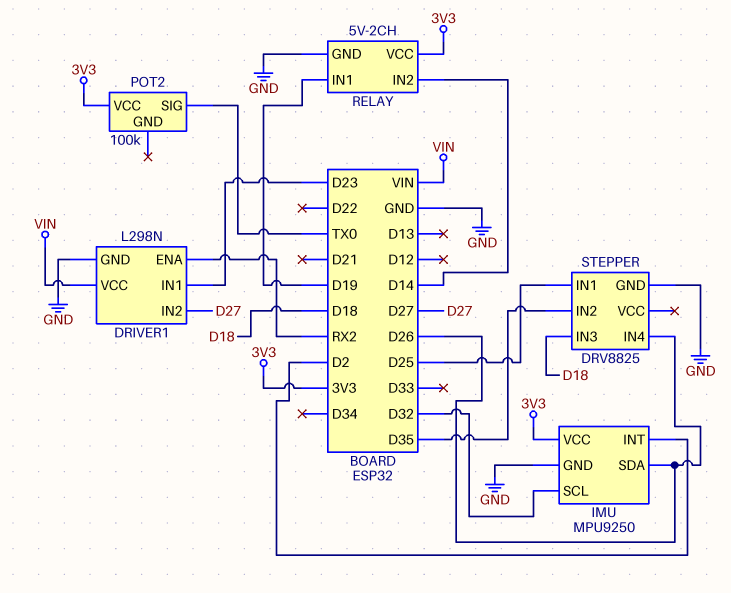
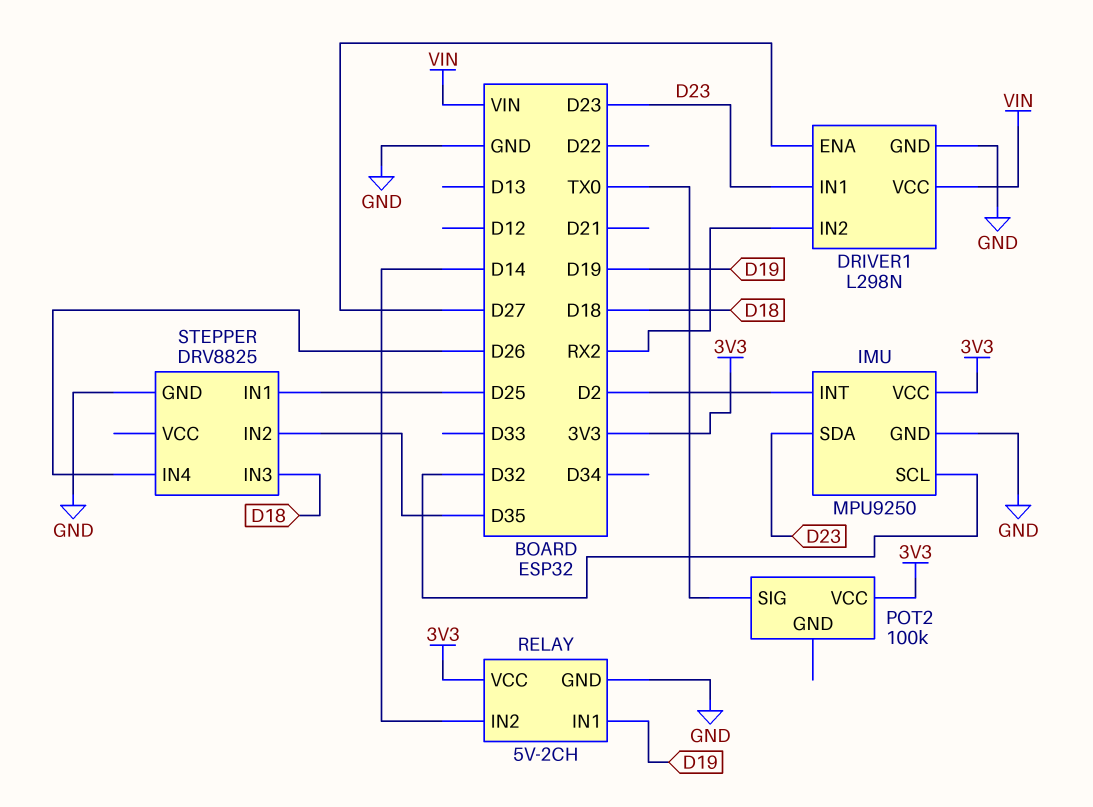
DRIVER1 pin ENA: RX2 -> D27
DRIVER1 pin IN2: D27 -> RX2
IMU pin SDA: D26 -> D23

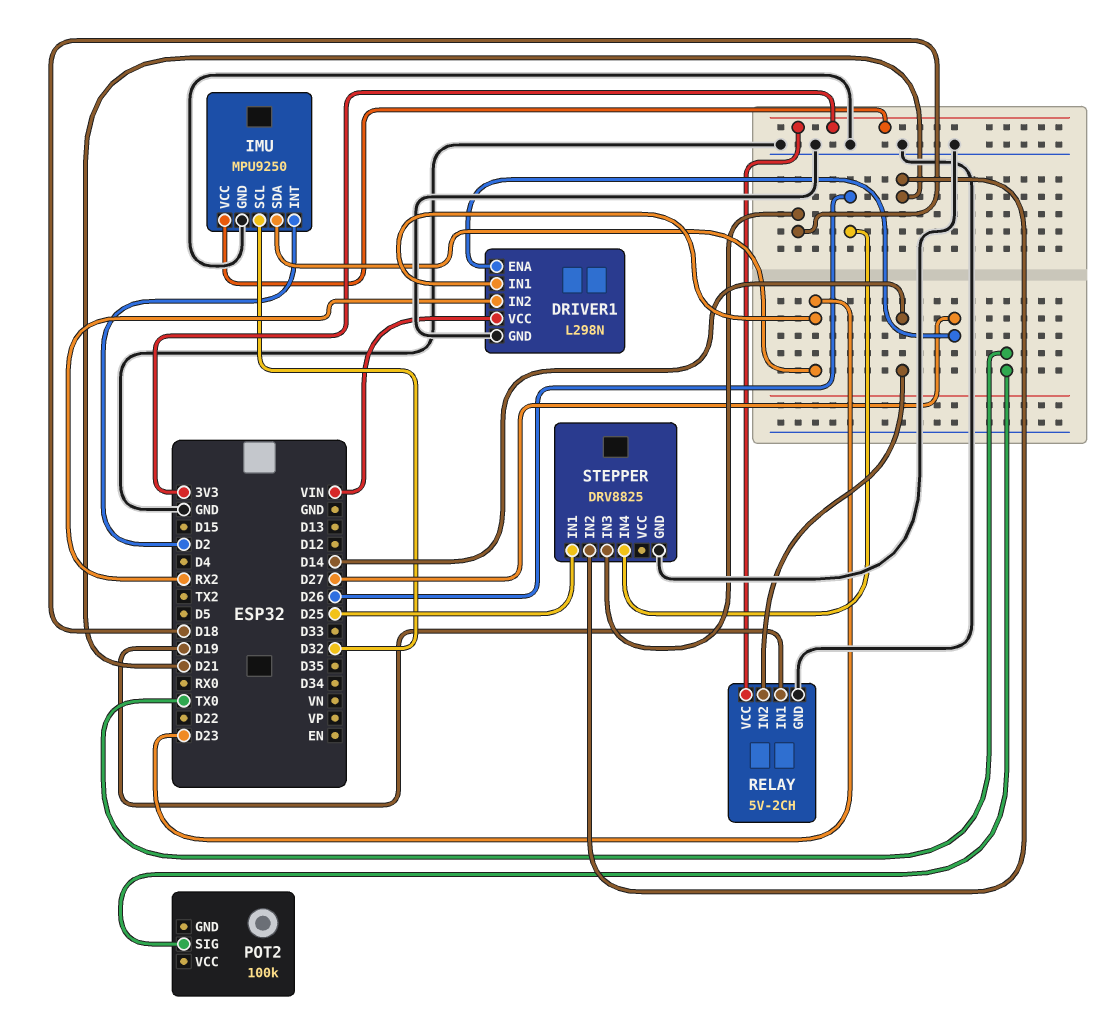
POT2 pin VCC: 3V3 -> none
STEPPER pin IN2: D35 -> D21

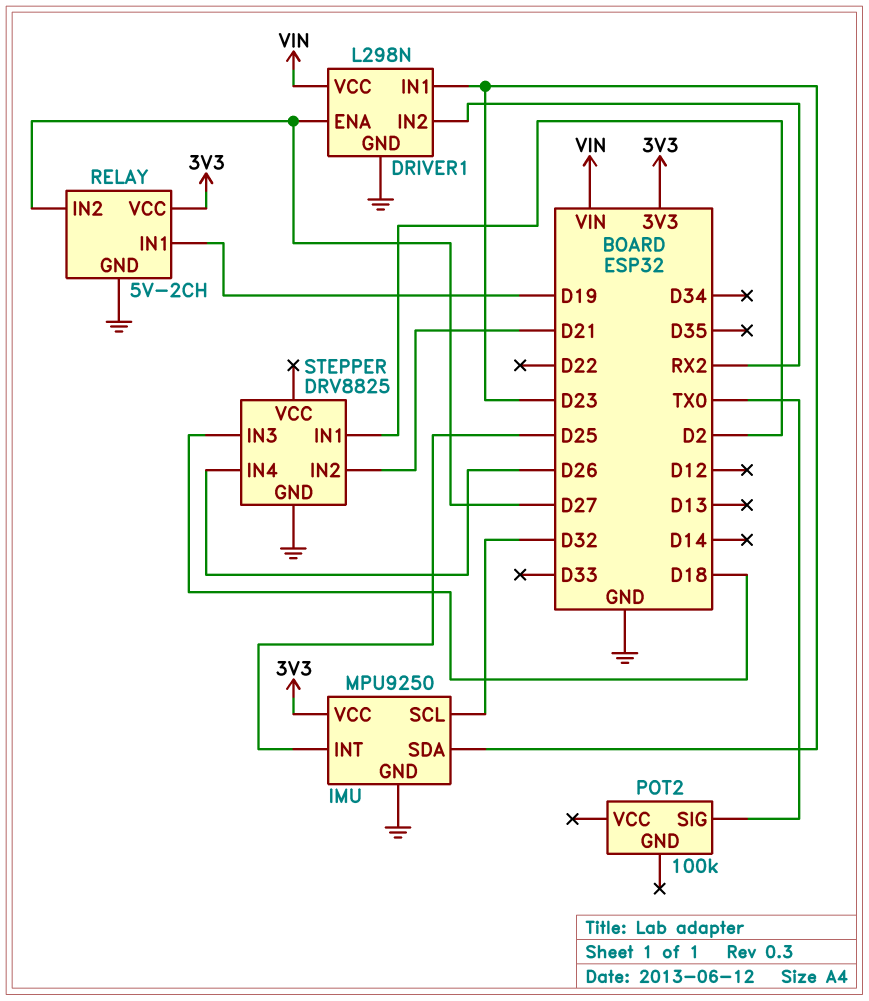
IMU pin INT: D2 -> D25
RELAY pin IN2: D14 -> D27
STEPPER pin IN1: D25 -> D2

